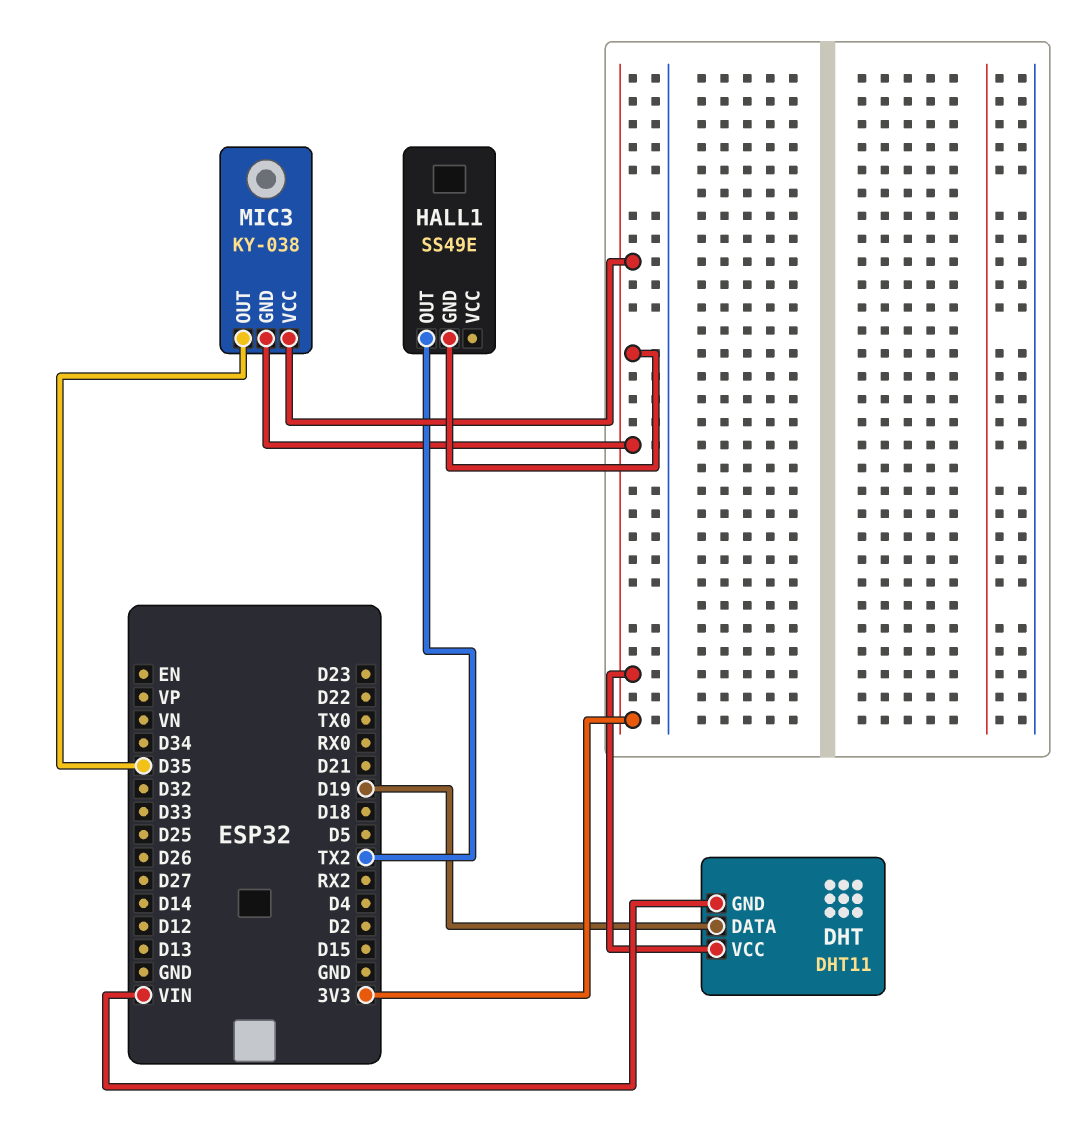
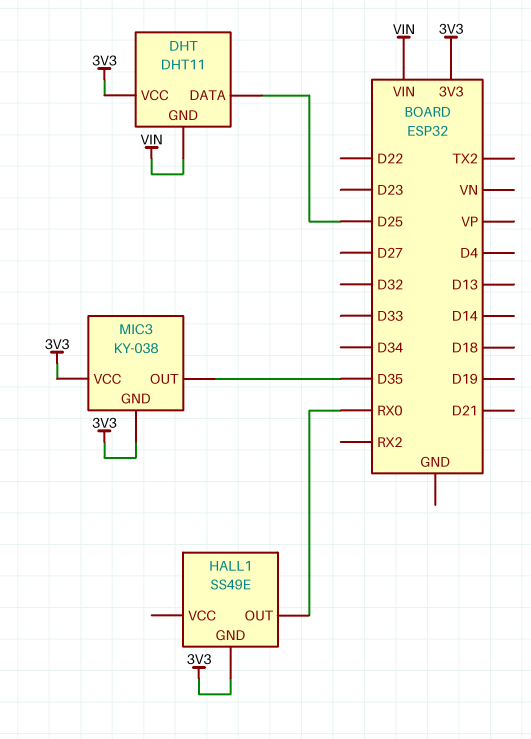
DHT pin DATA: D19 -> D25
HALL1 pin OUT: TX2 -> RX0

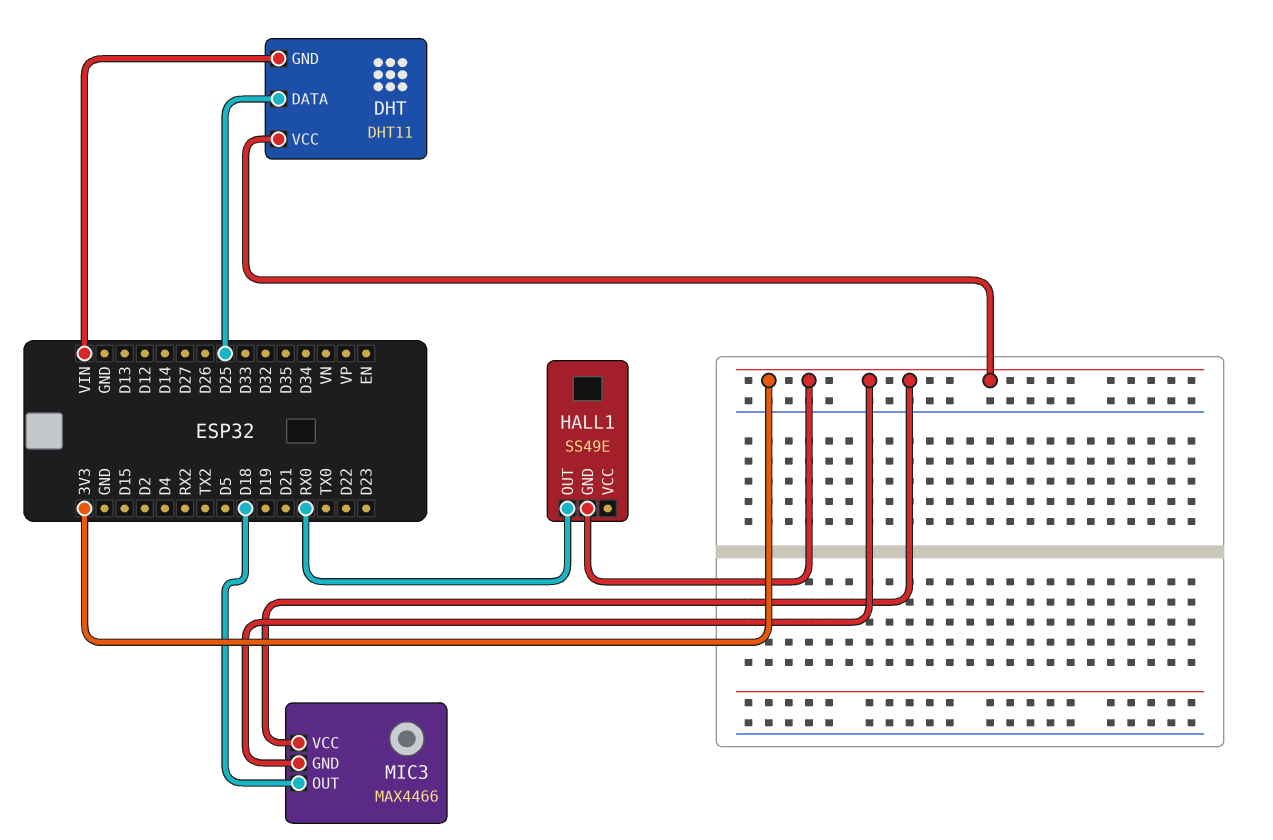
MIC3: KY-038 -> MAX4466
MIC3 pin OUT: D35 -> D18

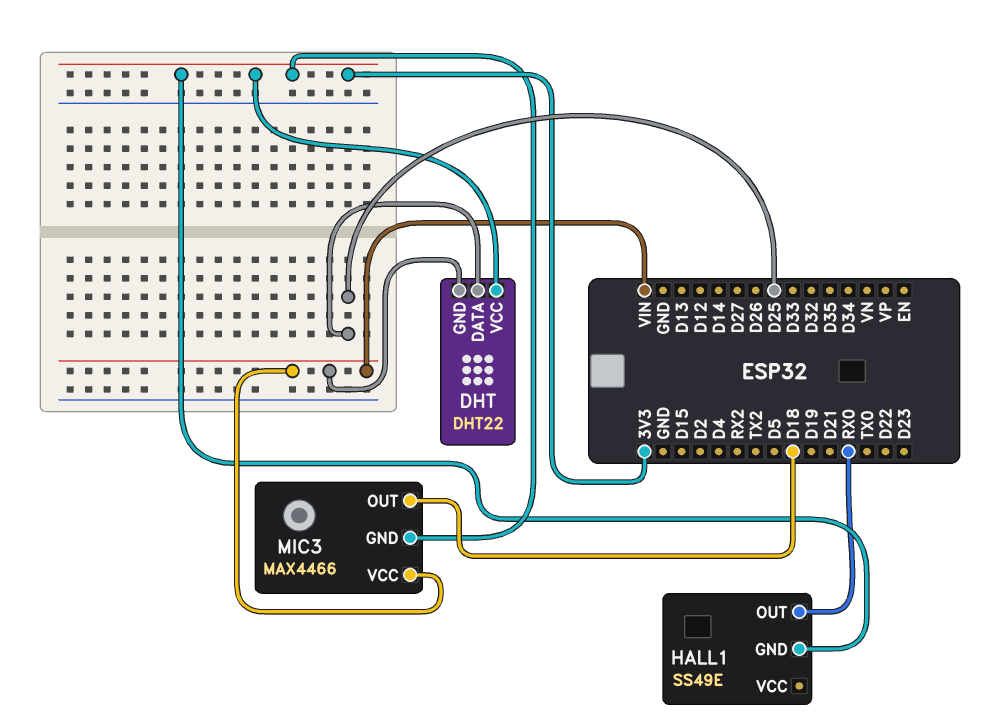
DHT: DHT11 -> DHT22
MIC3 pin VCC: 3V3 -> VIN

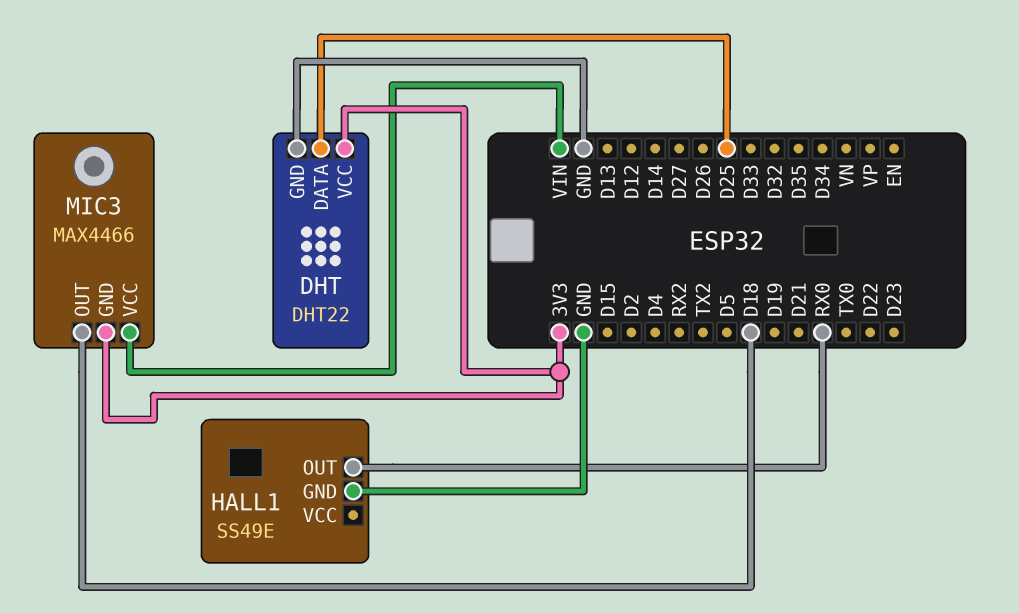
DHT pin GND: VIN -> GND
HALL1 pin GND: 3V3 -> GND

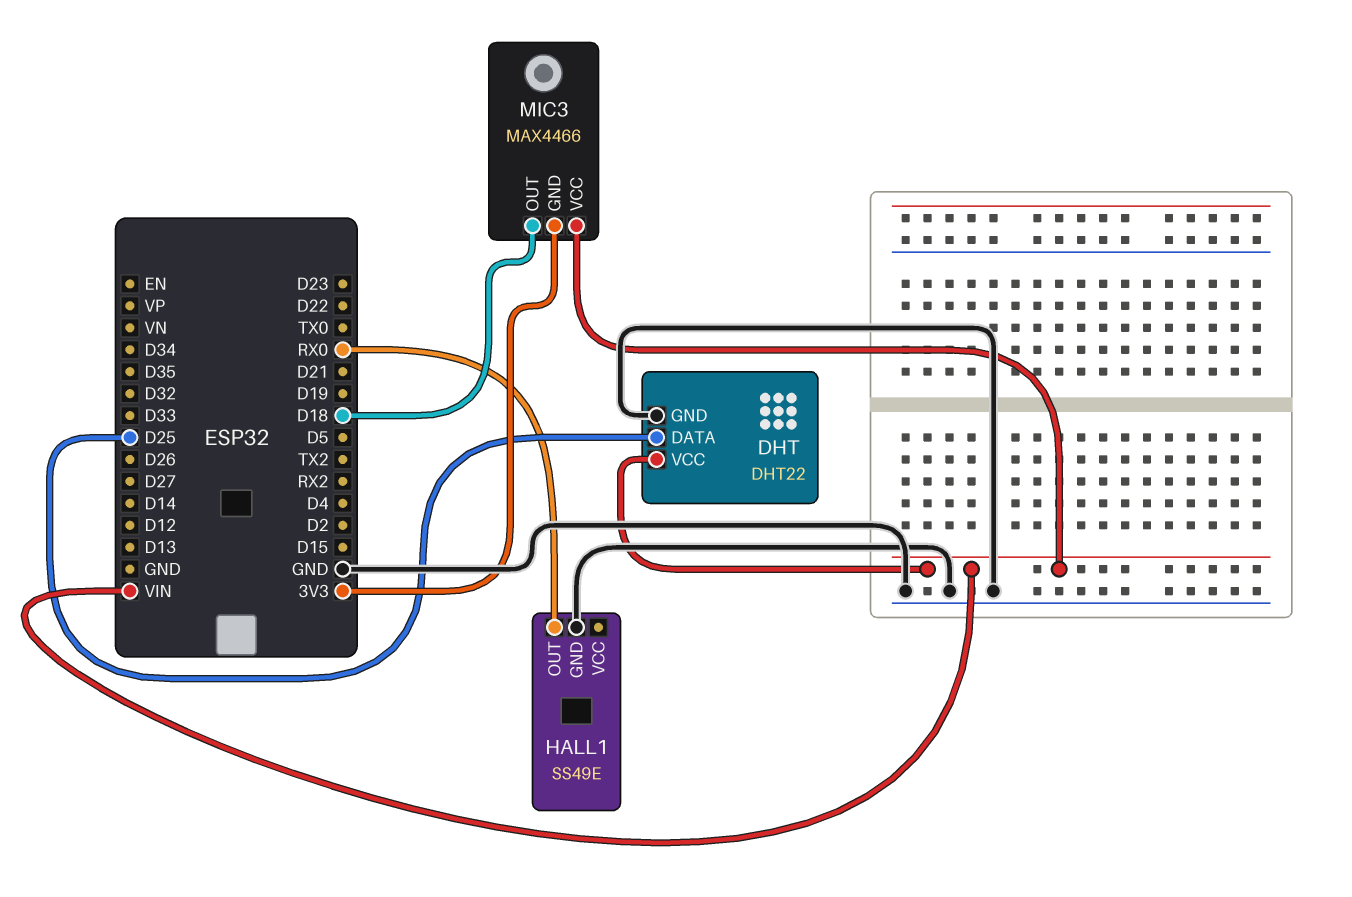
DHT pin VCC: 3V3 -> VIN

